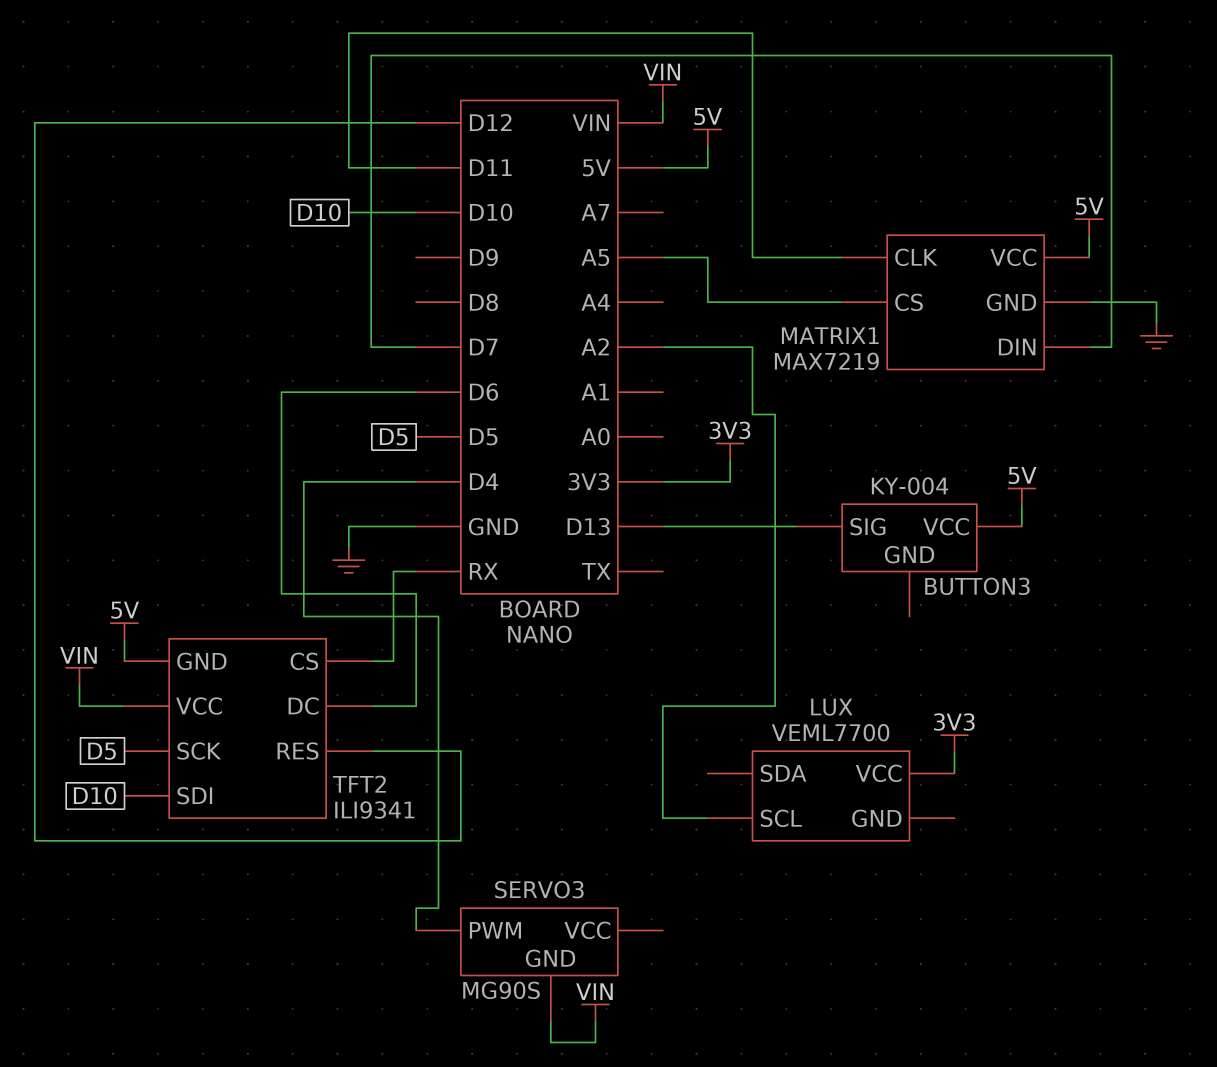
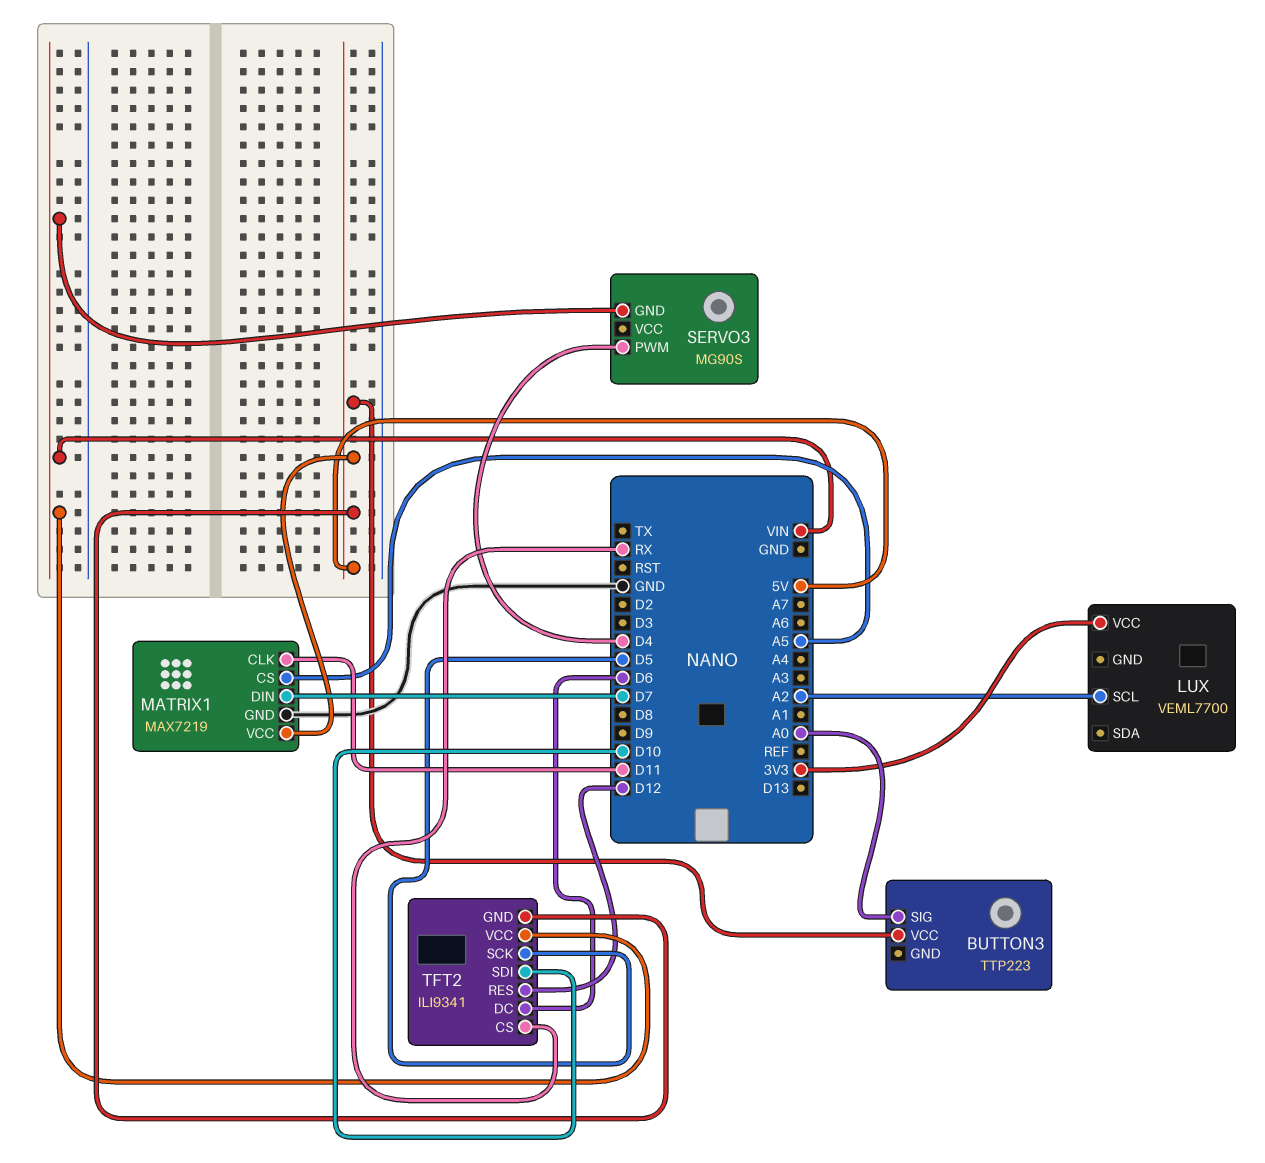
BUTTON3: KY-004 -> TTP223
BUTTON3 pin SIG: D13 -> A0

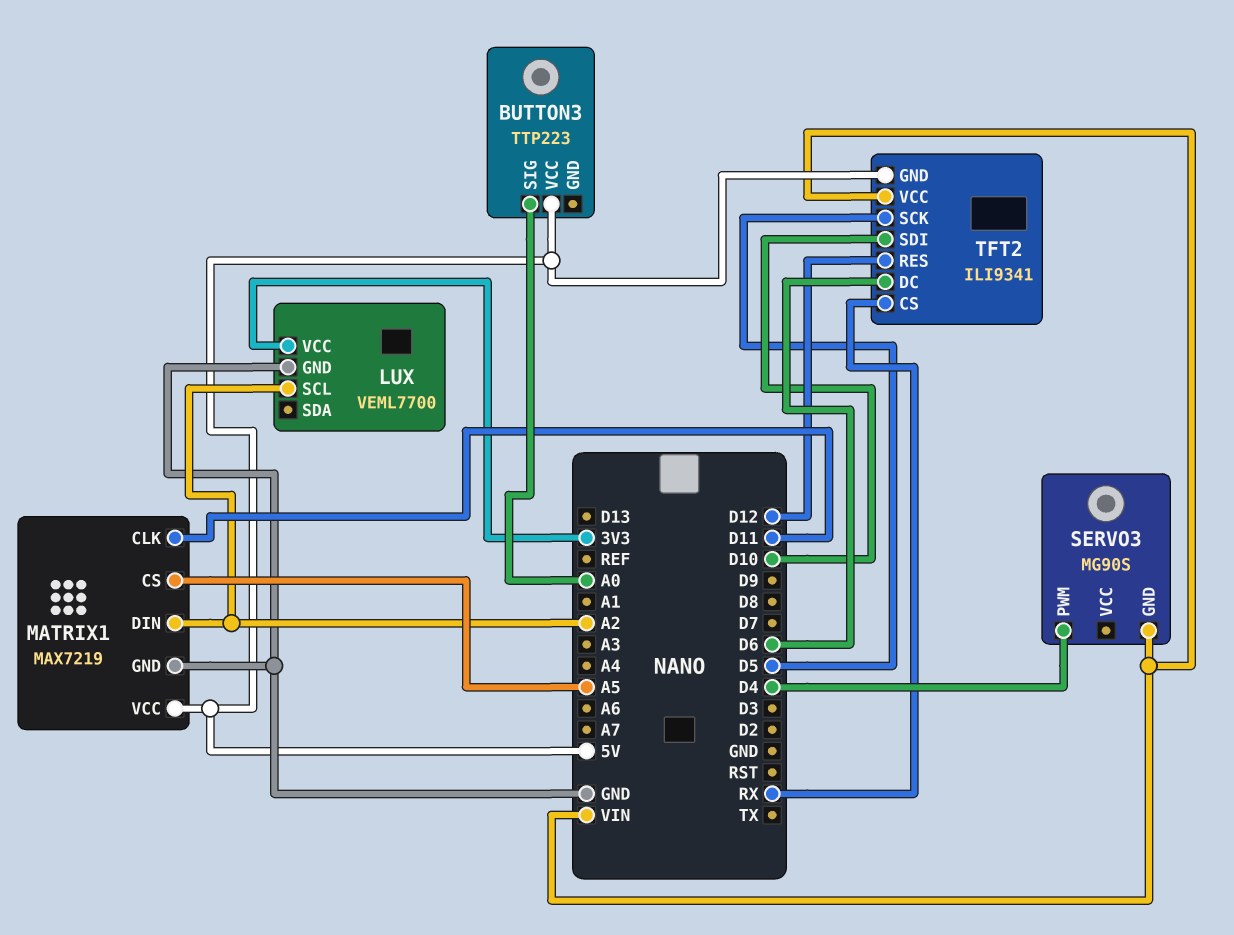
LUX pin GND: none -> GND
MATRIX1 pin DIN: D7 -> A2

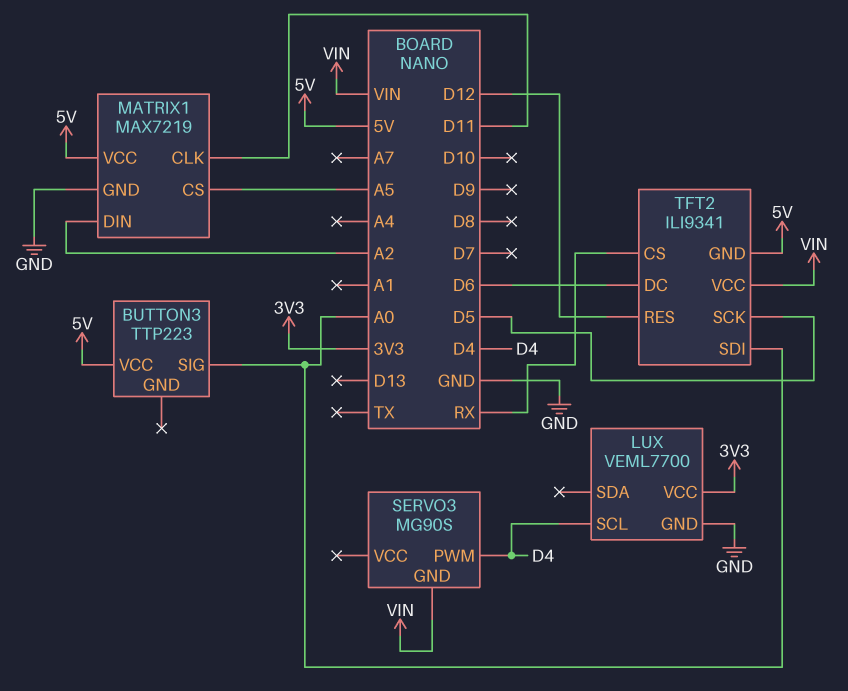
LUX pin SCL: A2 -> D4
TFT2 pin SDI: D10 -> A0

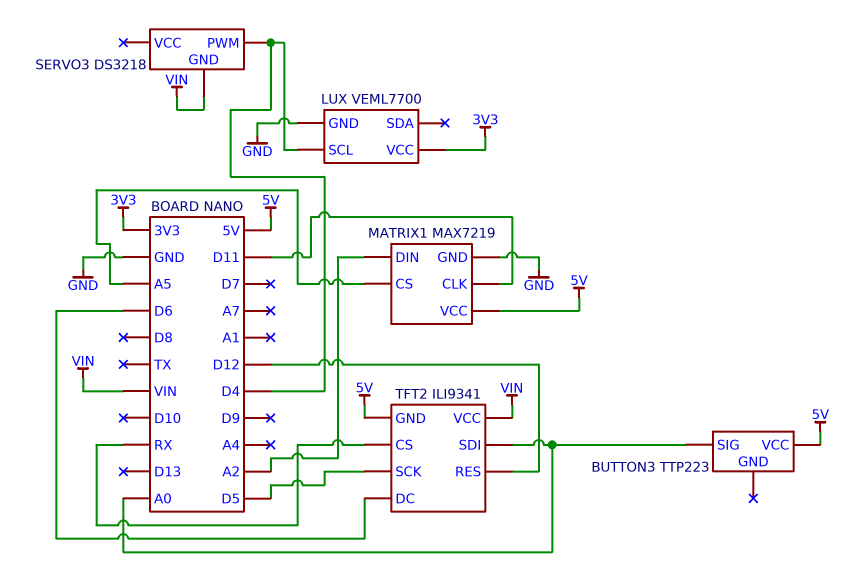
SERVO3: MG90S -> DS3218

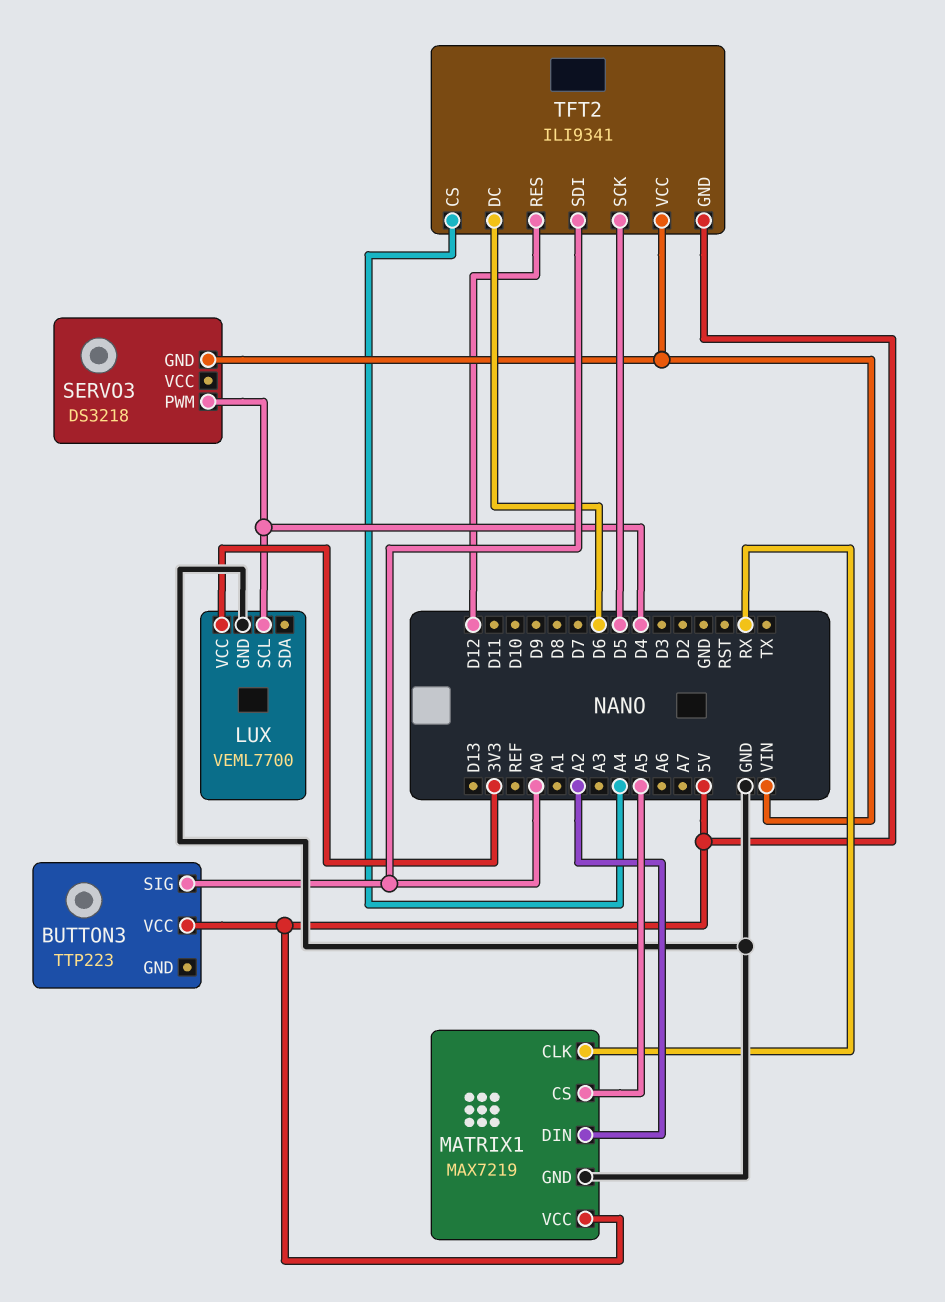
MATRIX1 pin CLK: D11 -> RX
TFT2 pin CS: RX -> A4

